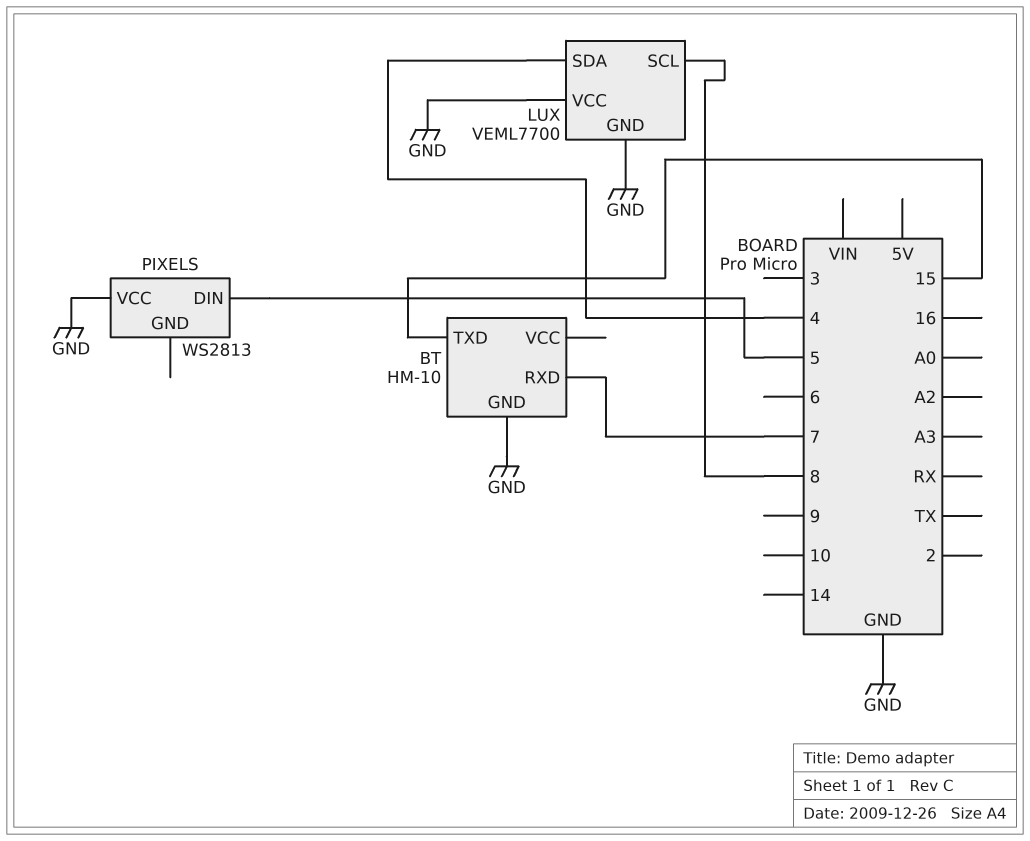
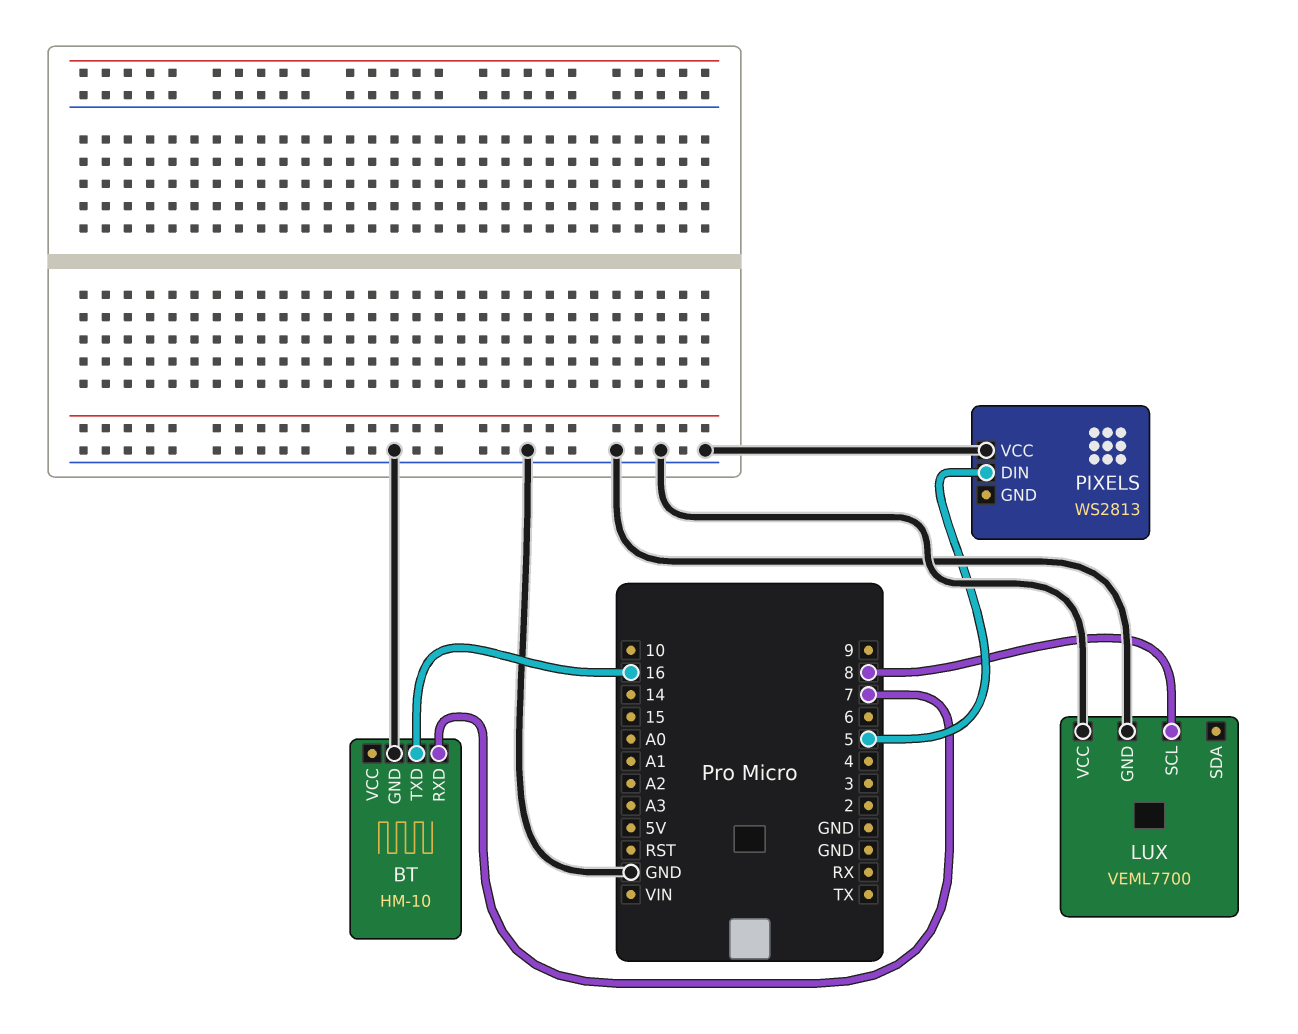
BT pin TXD: 15 -> 16
LUX pin SDA: 4 -> none

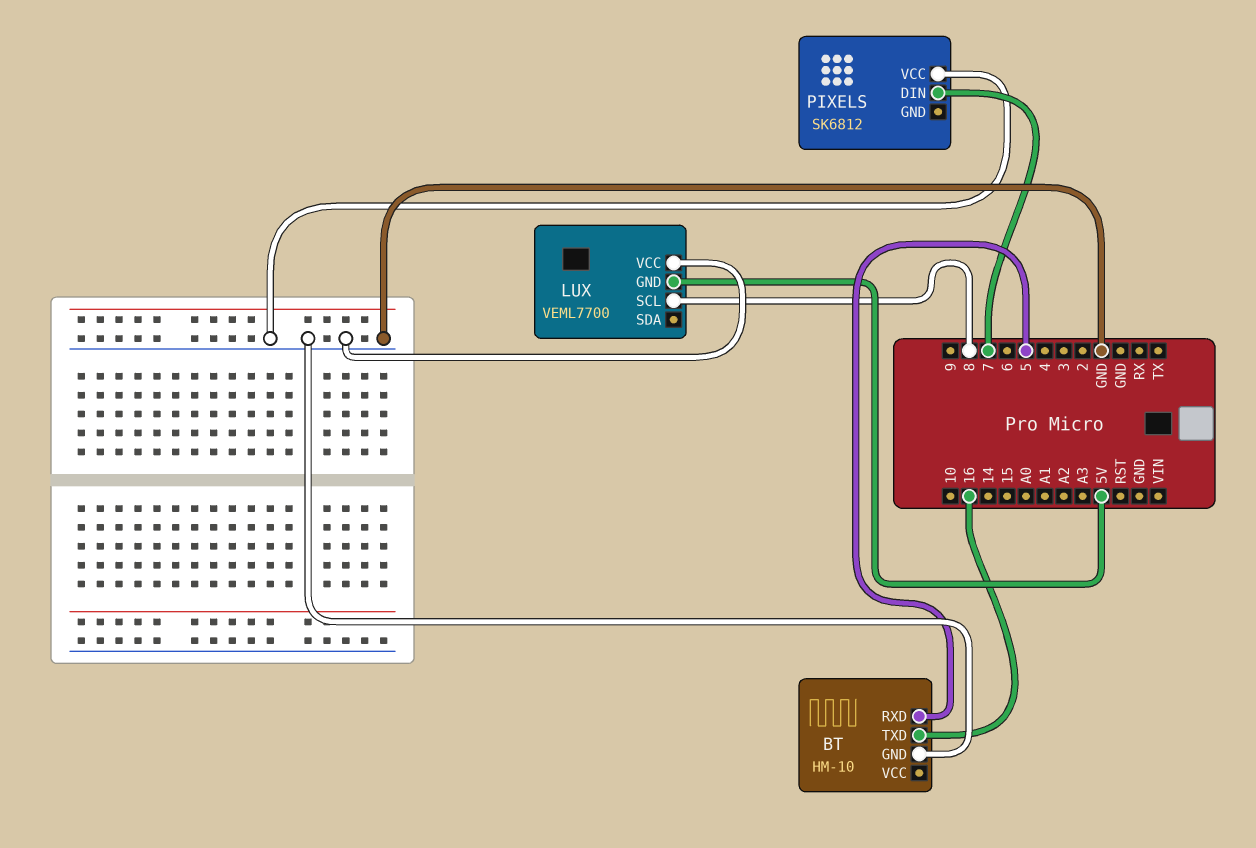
BT pin RXD: 7 -> 5
LUX pin GND: GND -> 5V
PIXELS: WS2813 -> SK6812
PIXELS pin DIN: 5 -> 7

